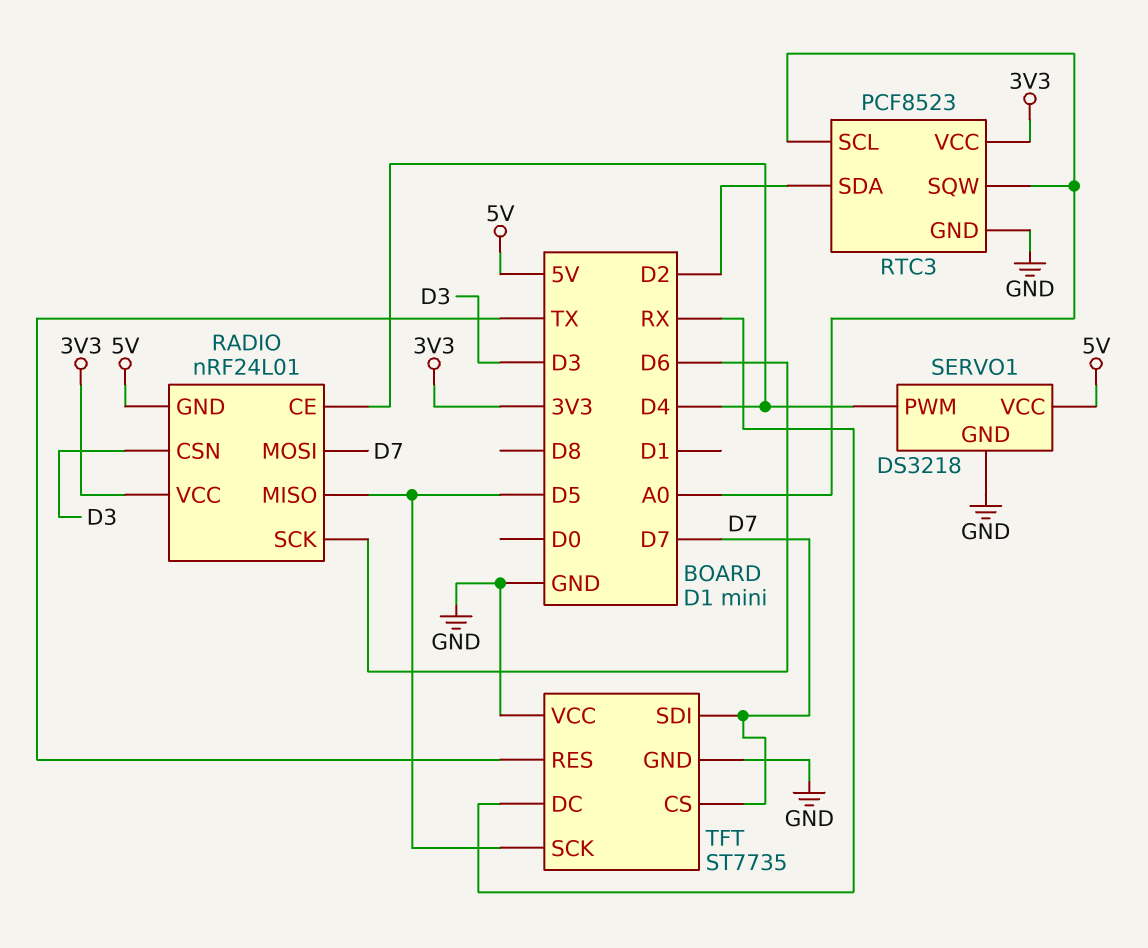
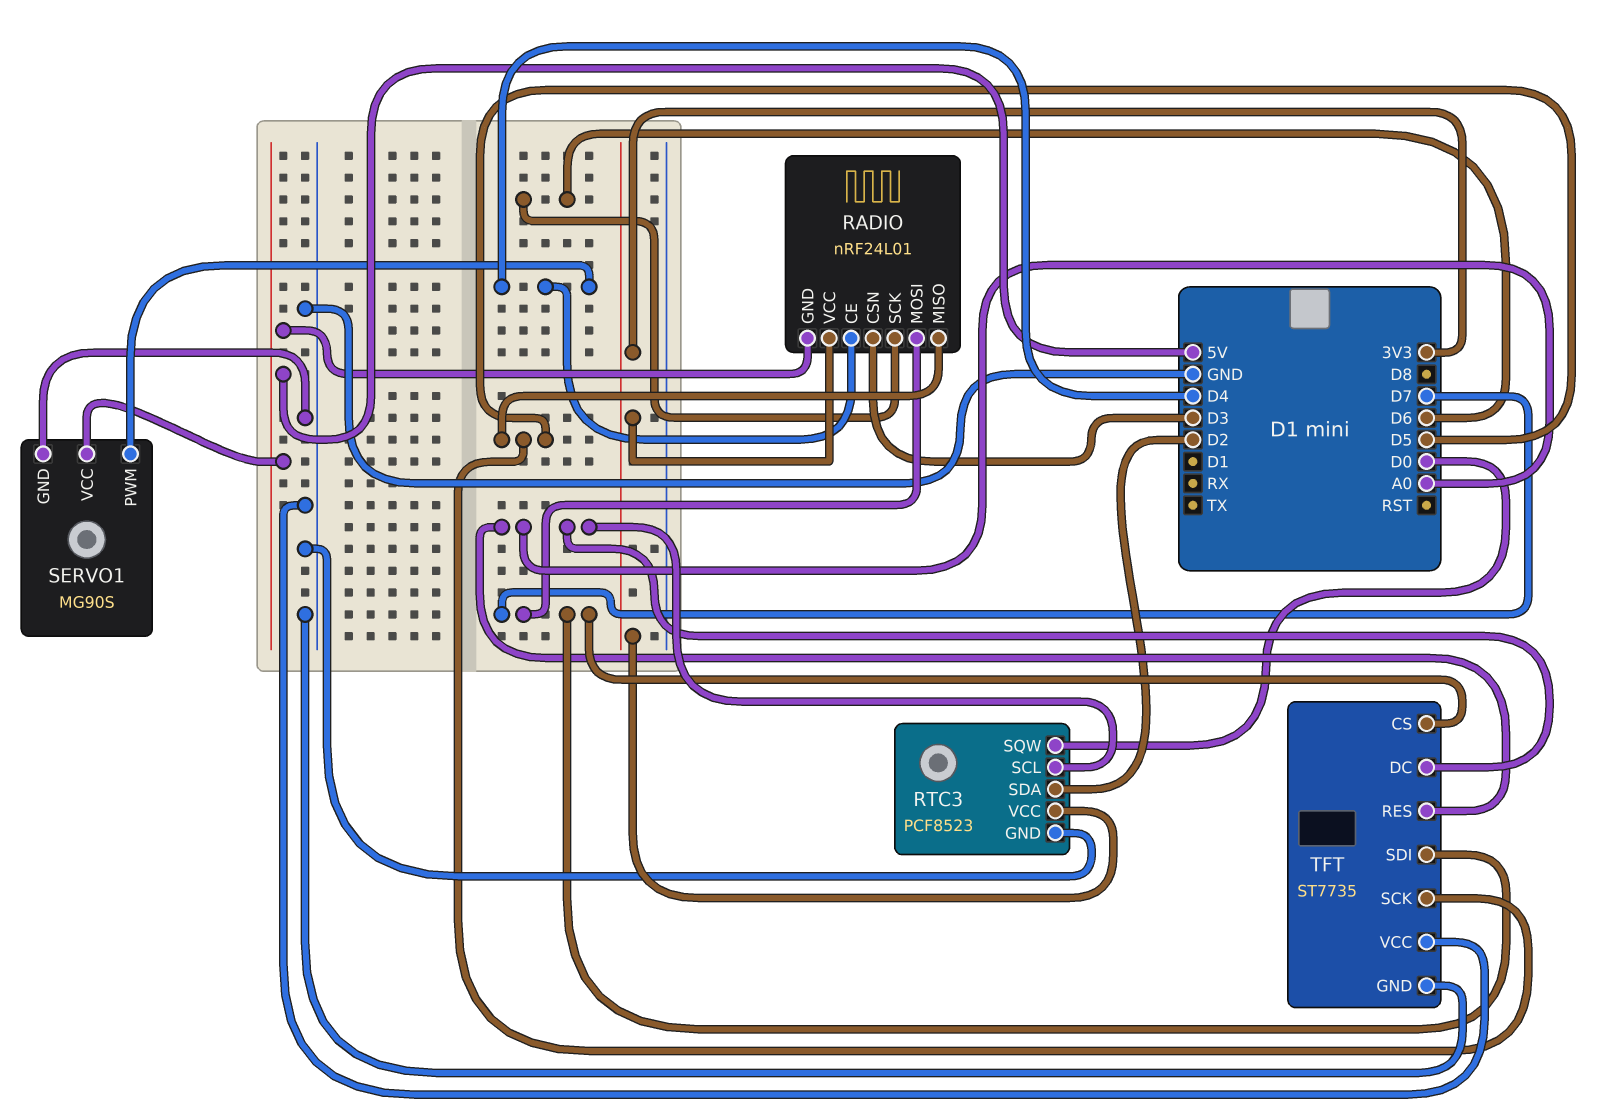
RTC3 pin SQW: A0 -> D0
SERVO1: DS3218 -> MG90S
TFT pin DC: RX -> A0
TFT pin RES: TX -> A0

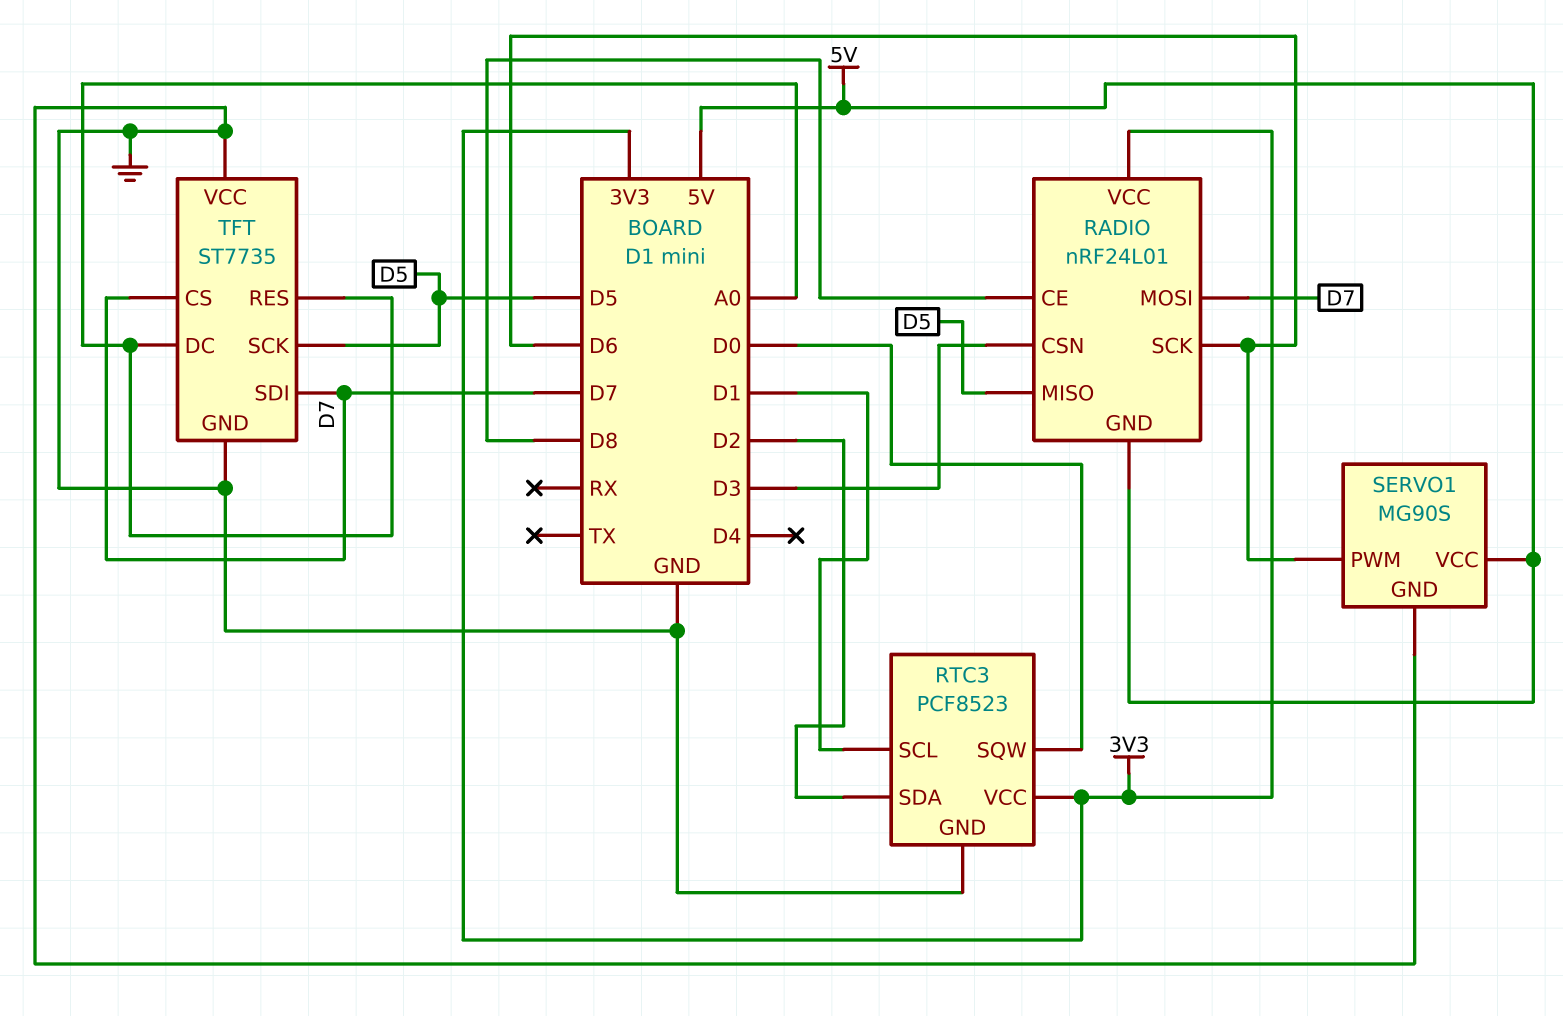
RADIO pin CE: D4 -> D8
RTC3 pin SCL: A0 -> D1
SERVO1 pin PWM: D4 -> D6

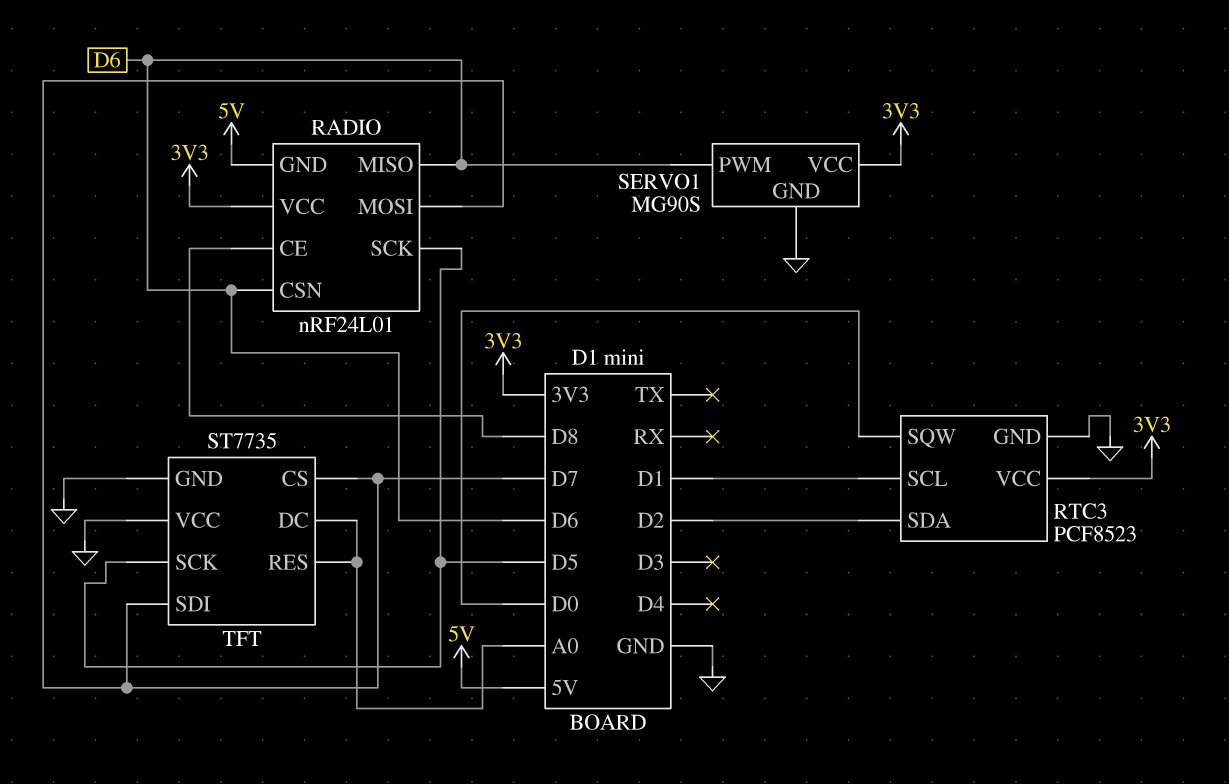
RADIO pin CSN: D3 -> D6
RADIO pin MISO: D5 -> D6
RADIO pin SCK: D6 -> D5
SERVO1 pin VCC: 5V -> 3V3

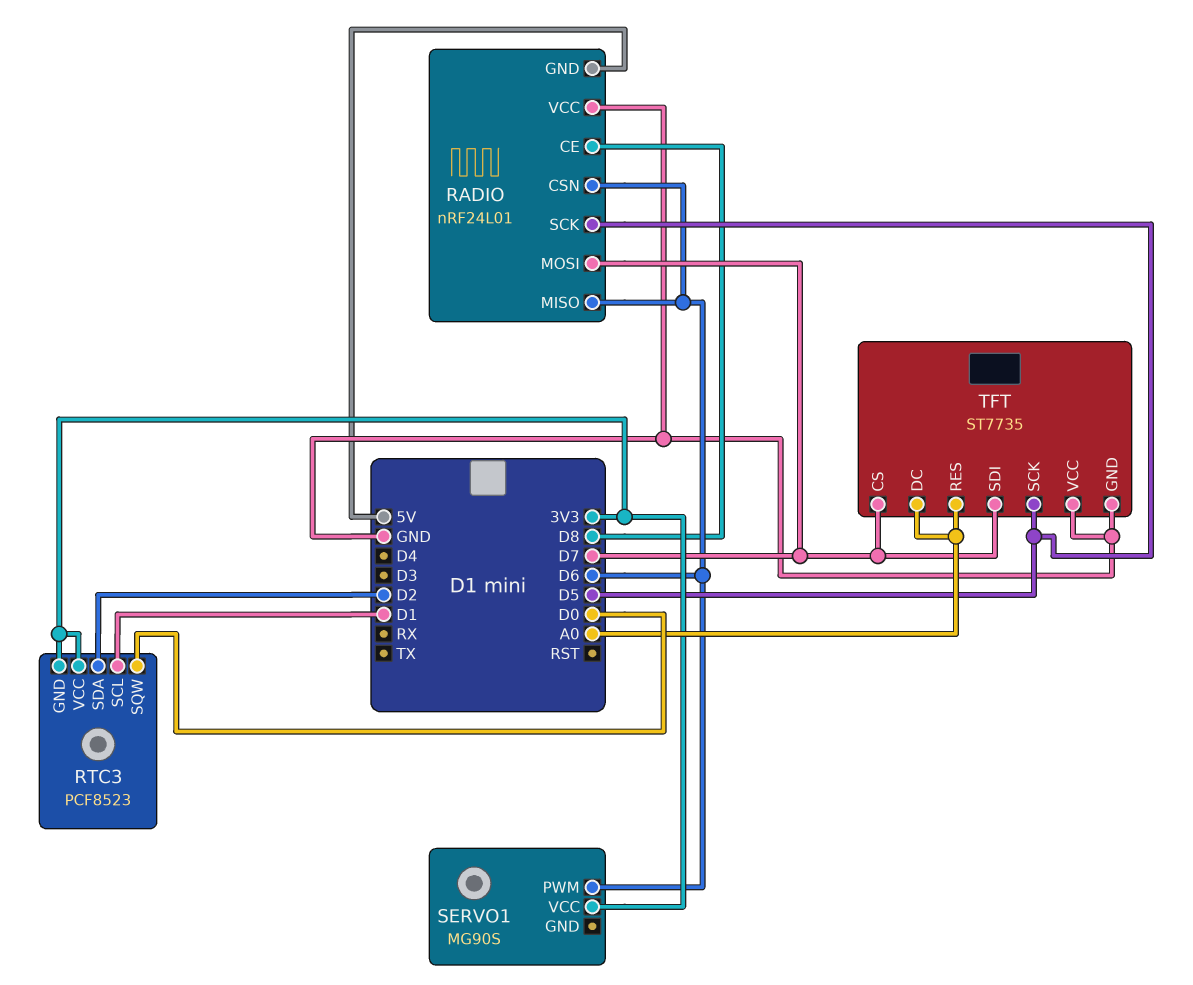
RADIO pin VCC: 3V3 -> GND
RTC3 pin GND: GND -> 3V3
SERVO1 pin GND: GND -> none

